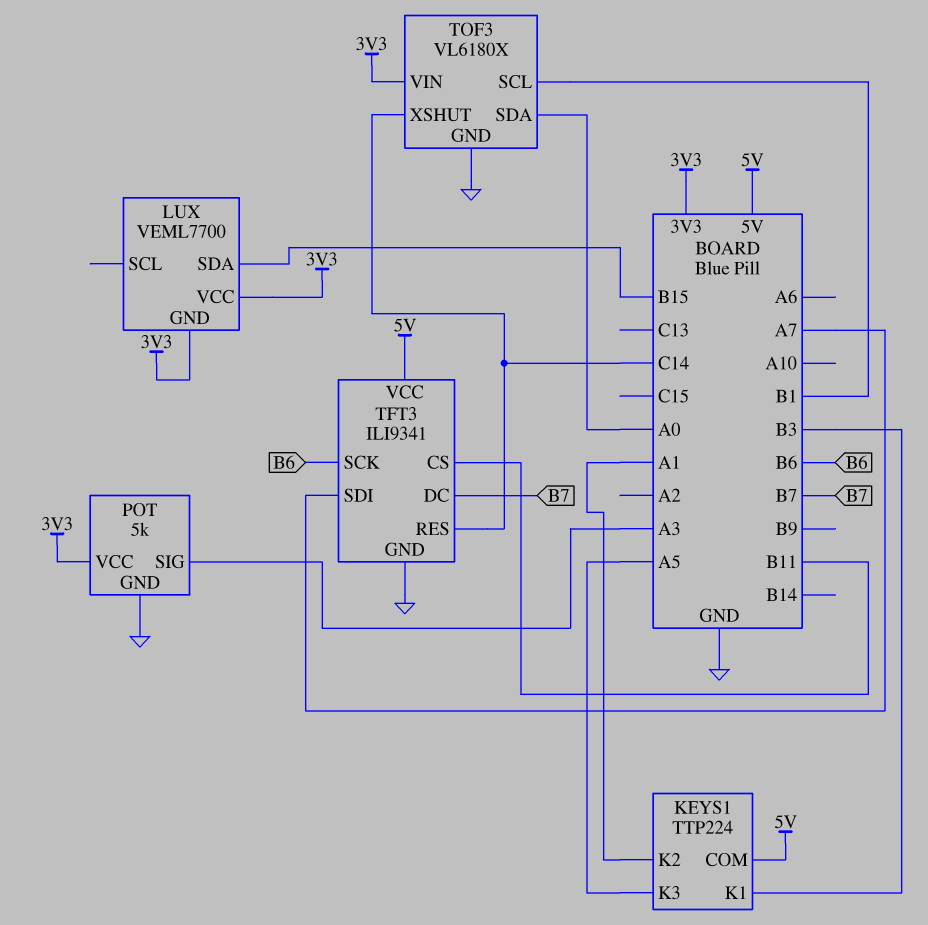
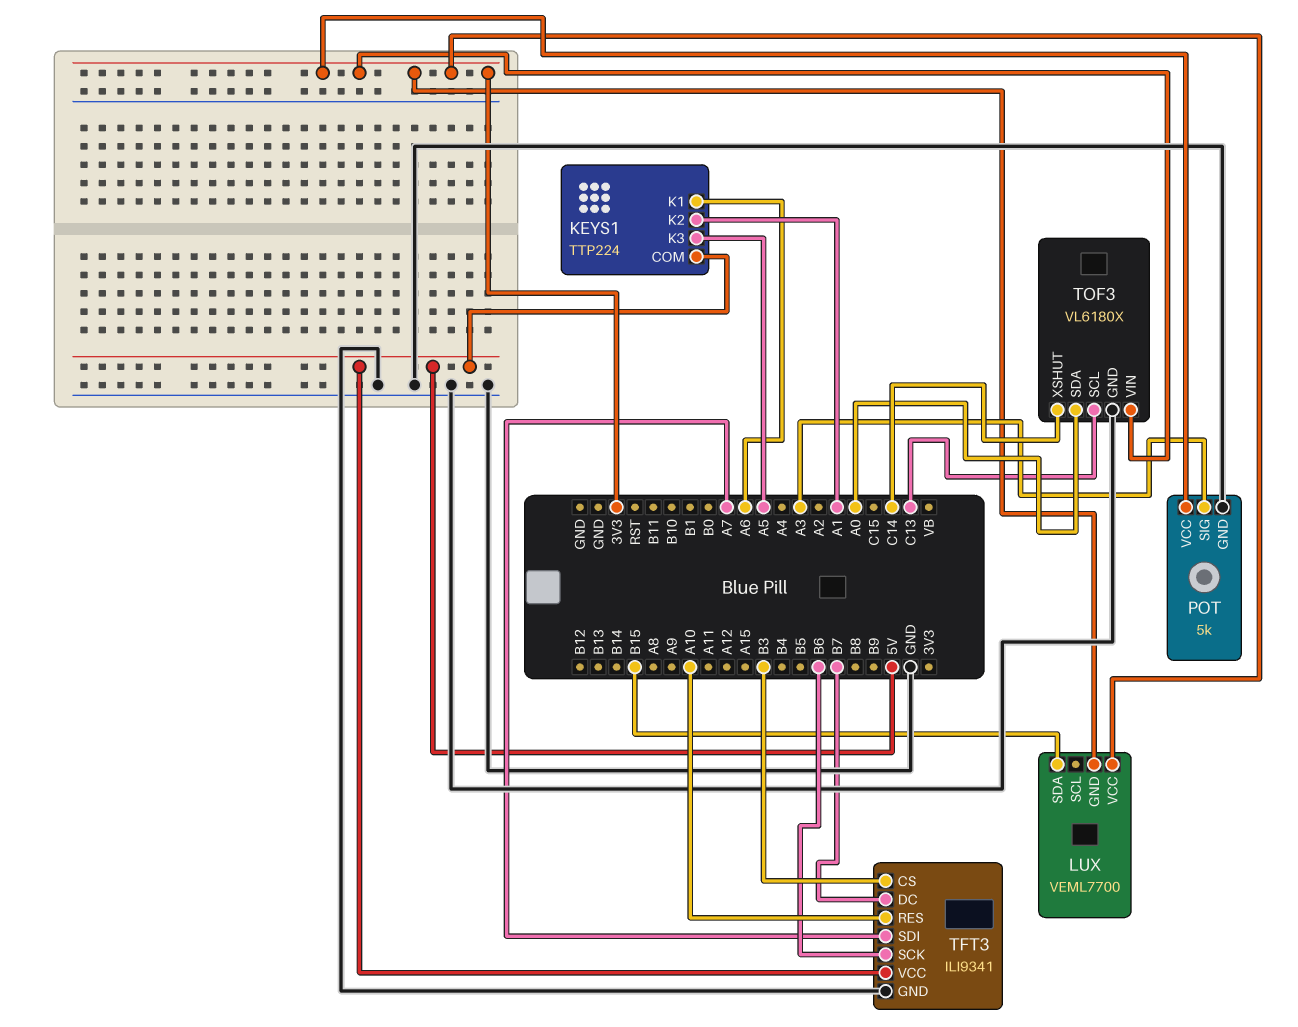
KEYS1 pin K1: B3 -> A6
TFT3 pin CS: B11 -> B3
TFT3 pin RES: C14 -> A10
TOF3 pin SCL: B1 -> C13

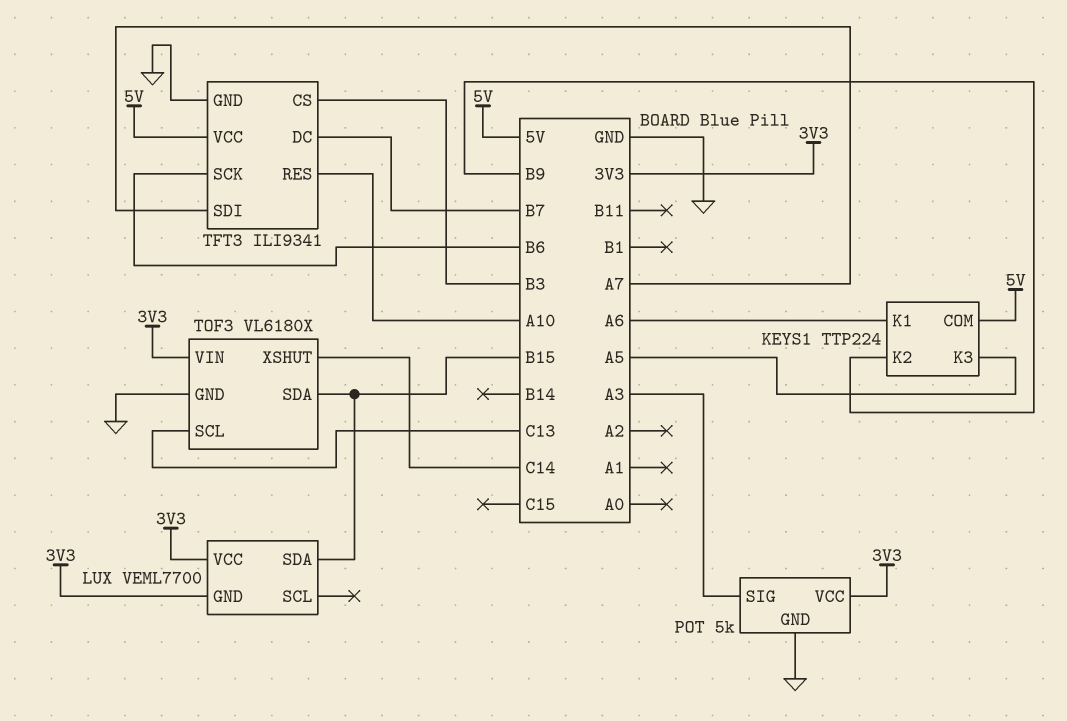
KEYS1 pin K2: A1 -> B9
TOF3 pin SDA: A0 -> B15

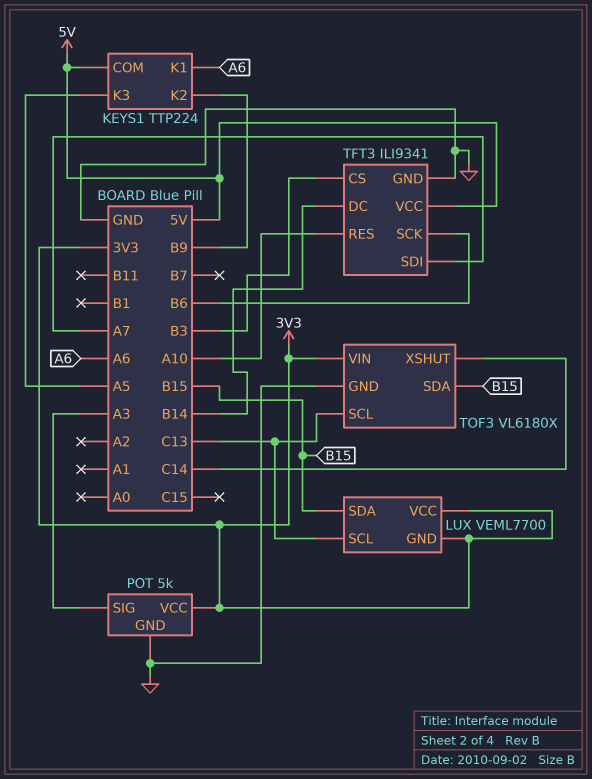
LUX pin SCL: none -> C13
TFT3 pin DC: B7 -> B14

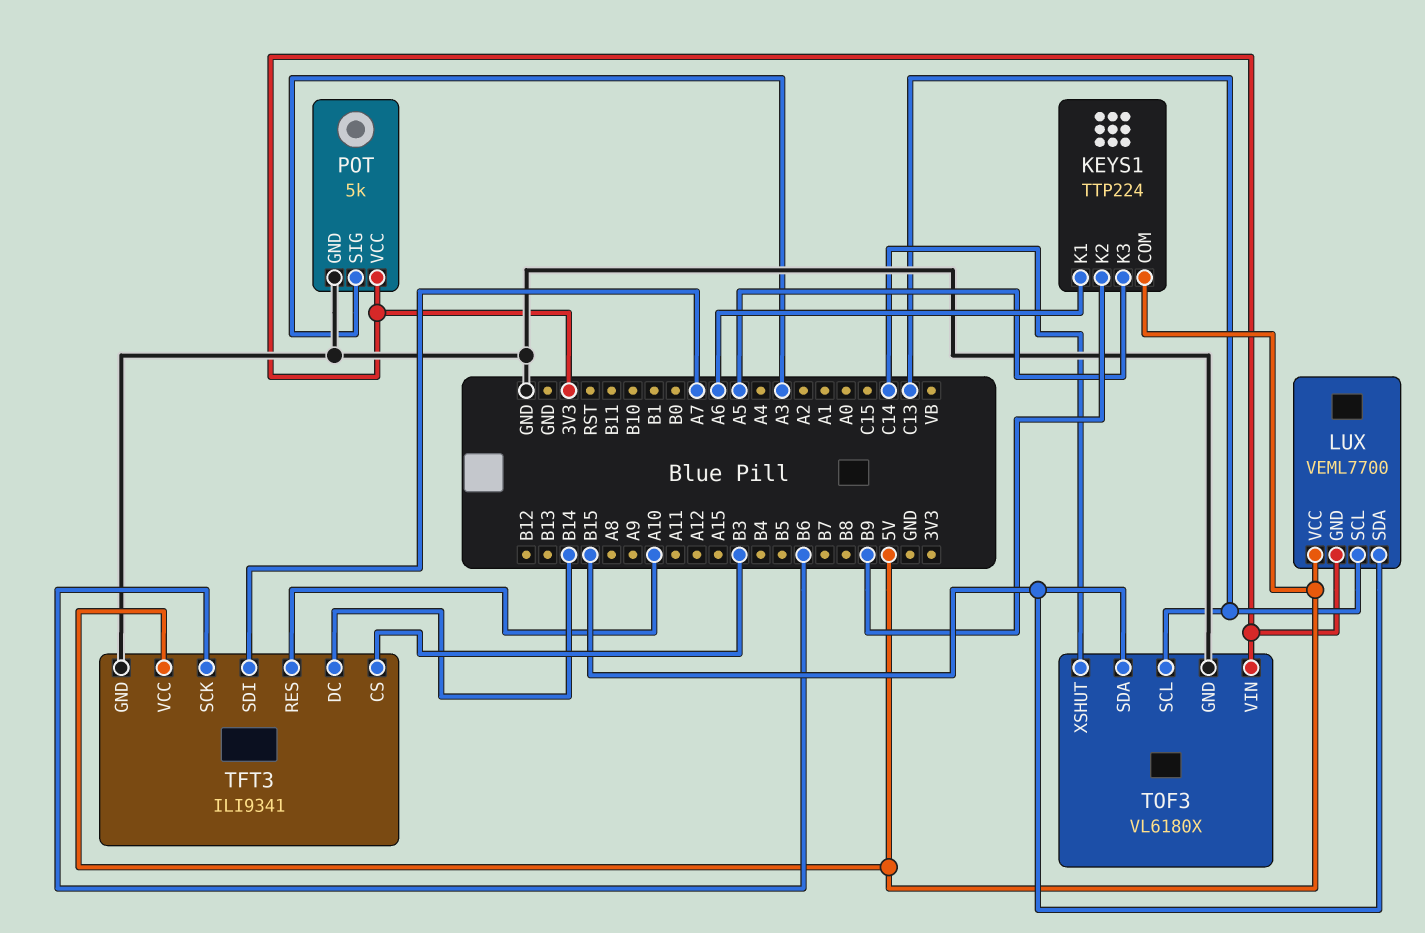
LUX pin VCC: 3V3 -> 5V

